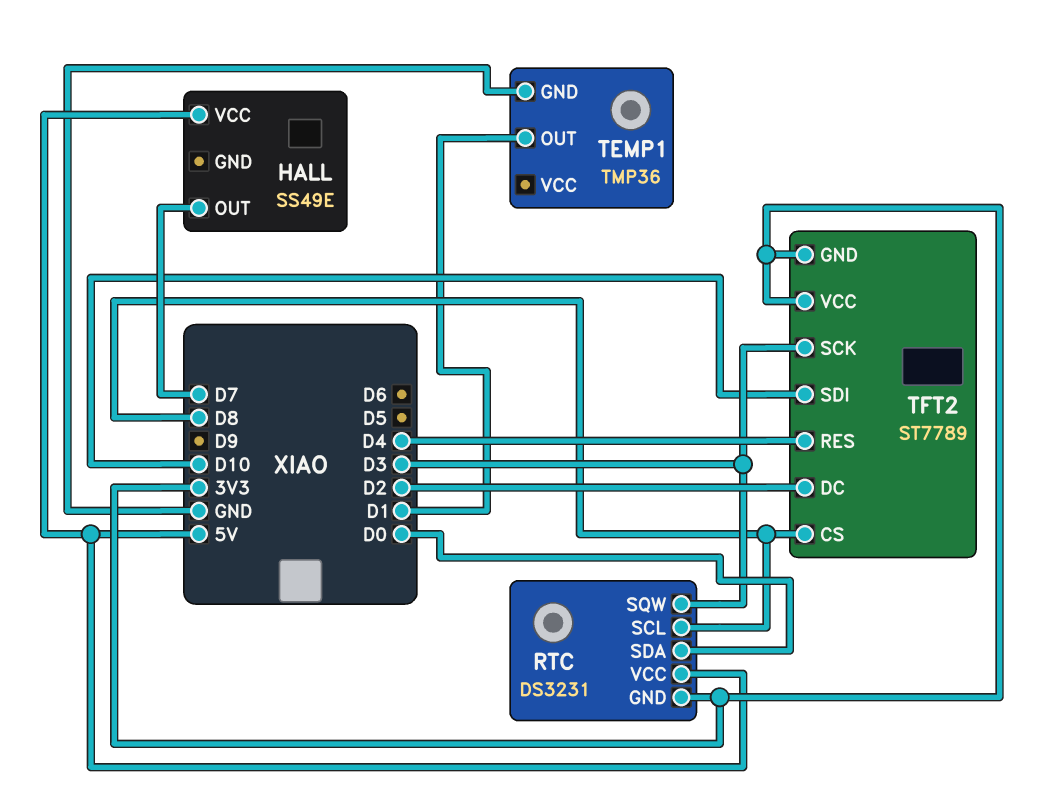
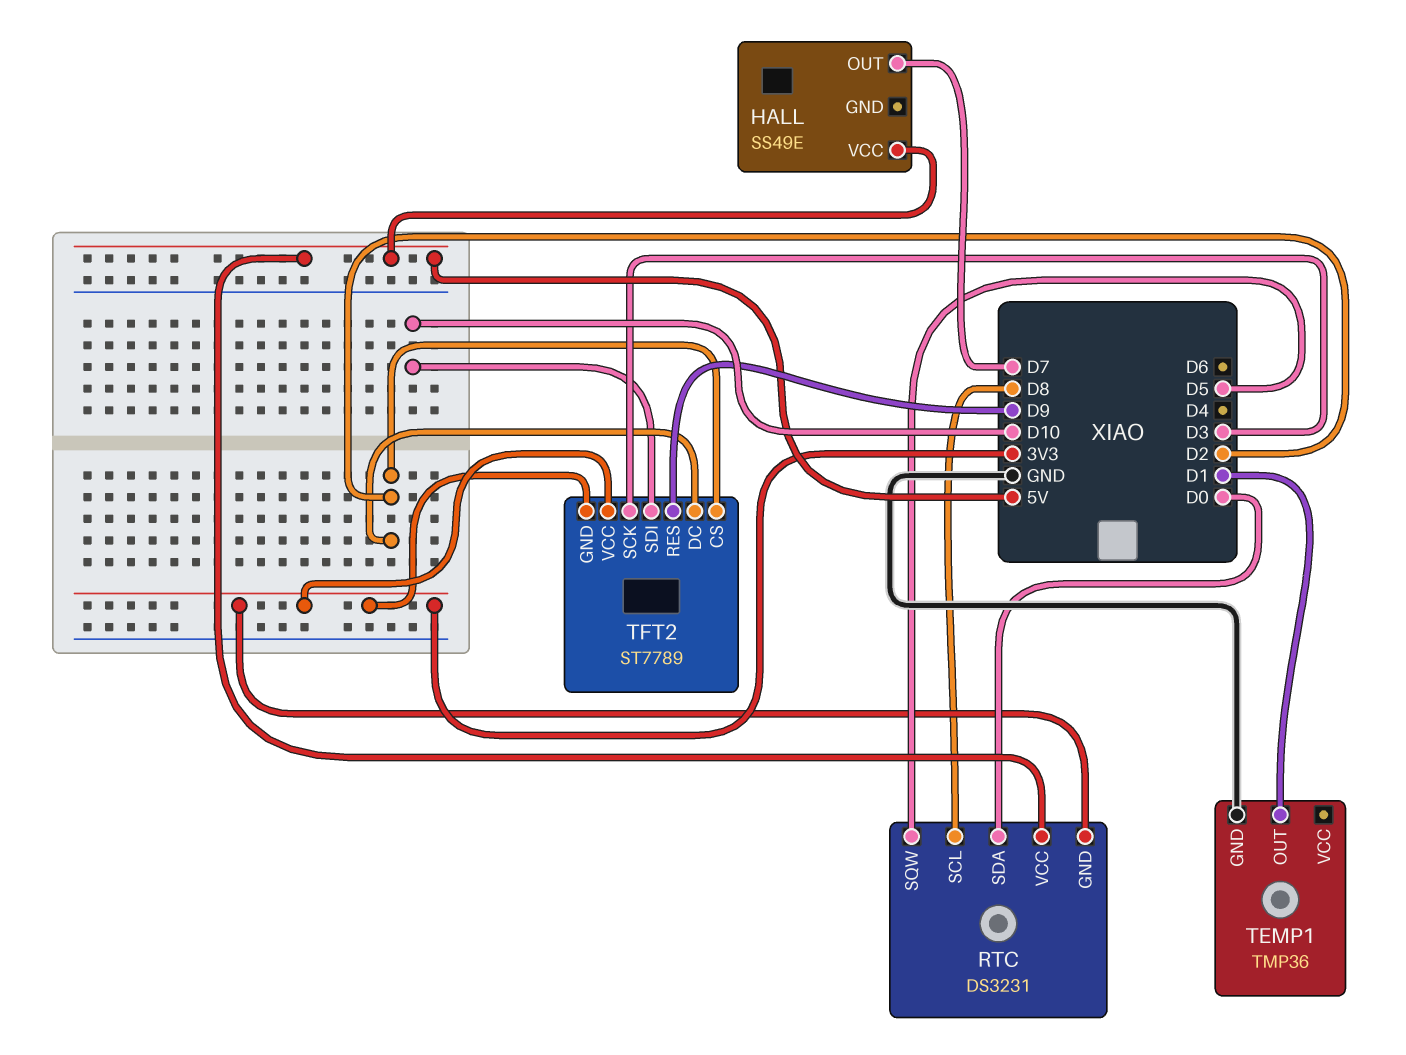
RTC pin SQW: D3 -> D5
TFT2 pin CS: D8 -> D2
TFT2 pin RES: D4 -> D9

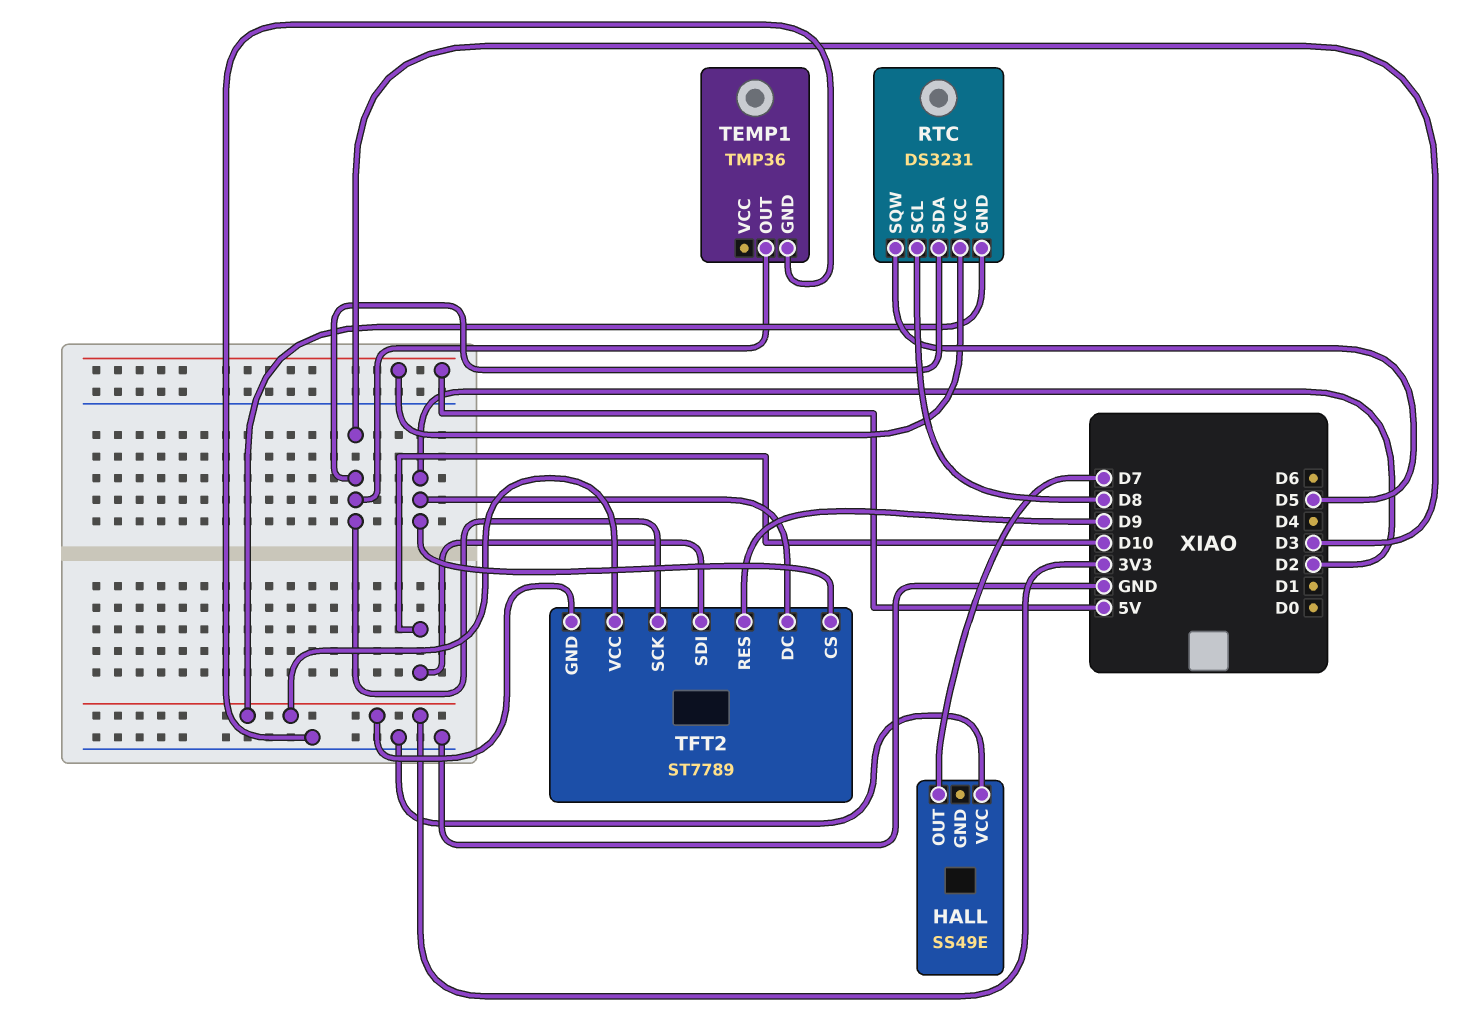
HALL pin VCC: 5V -> GND
RTC pin SDA: D0 -> D3
TEMP1 pin OUT: D1 -> D3

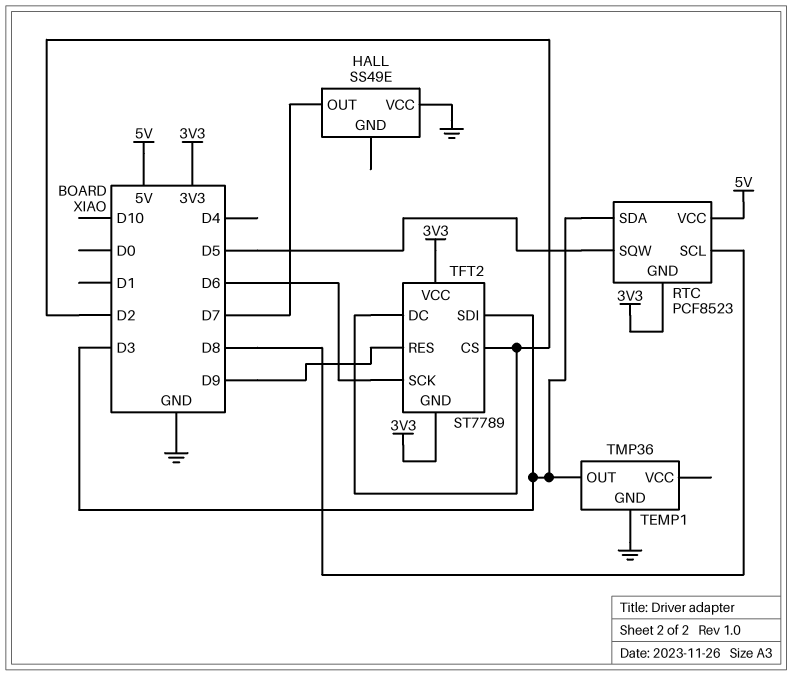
RTC: DS3231 -> PCF8523
TFT2 pin SCK: D3 -> D6
TFT2 pin SDI: D10 -> D3

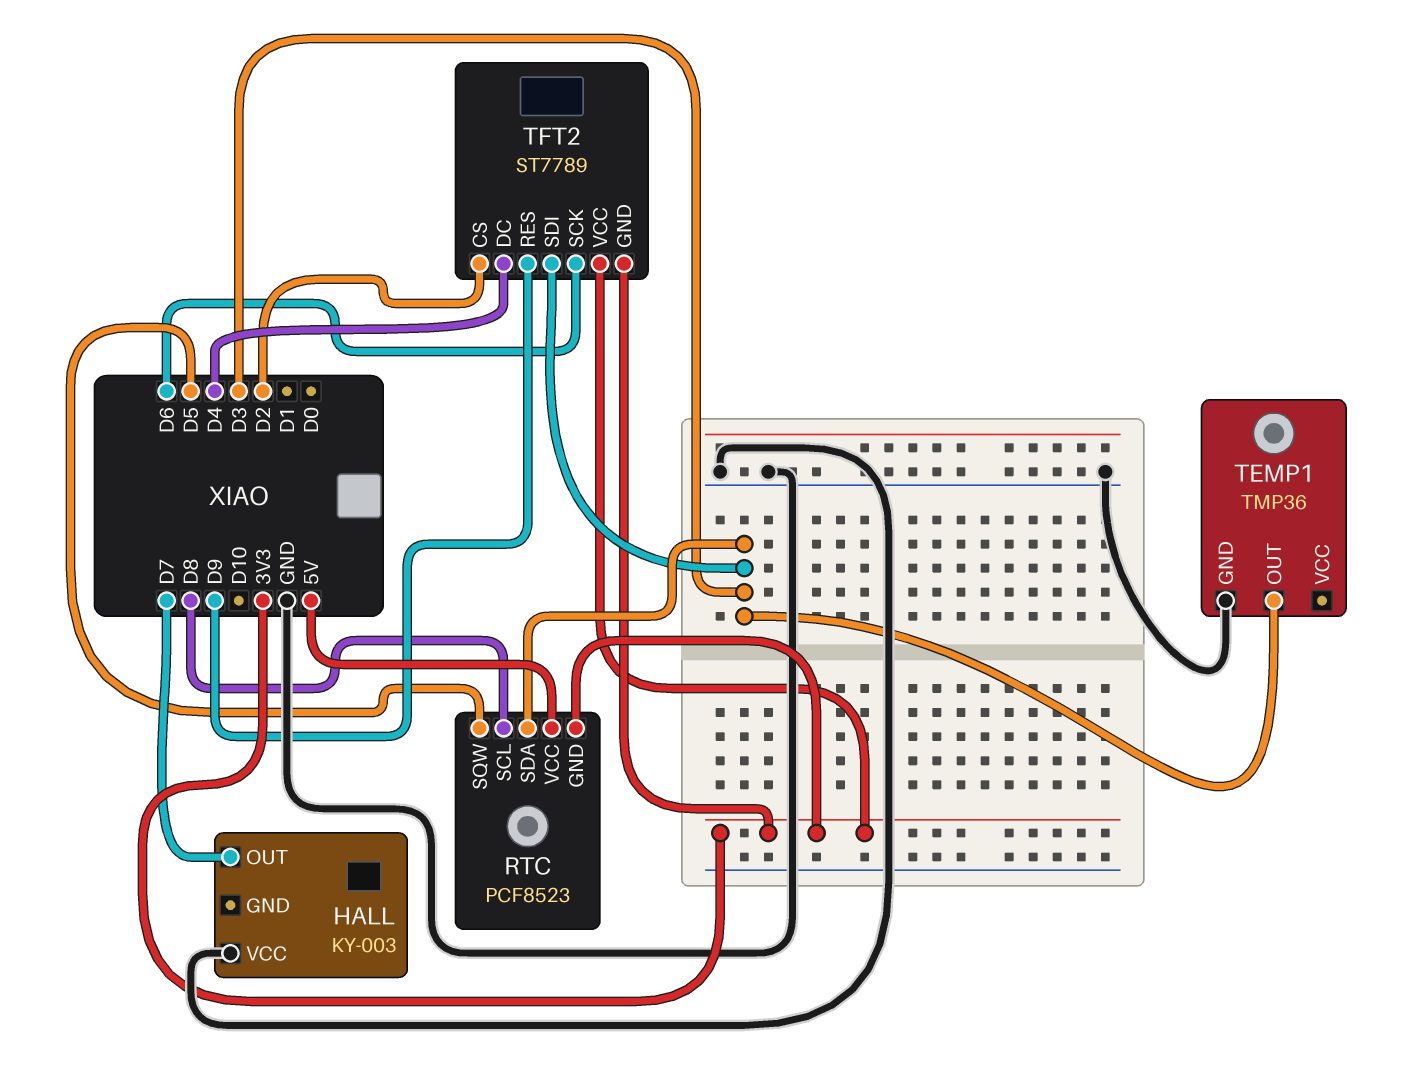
HALL: SS49E -> KY-003
TFT2 pin DC: D2 -> D4

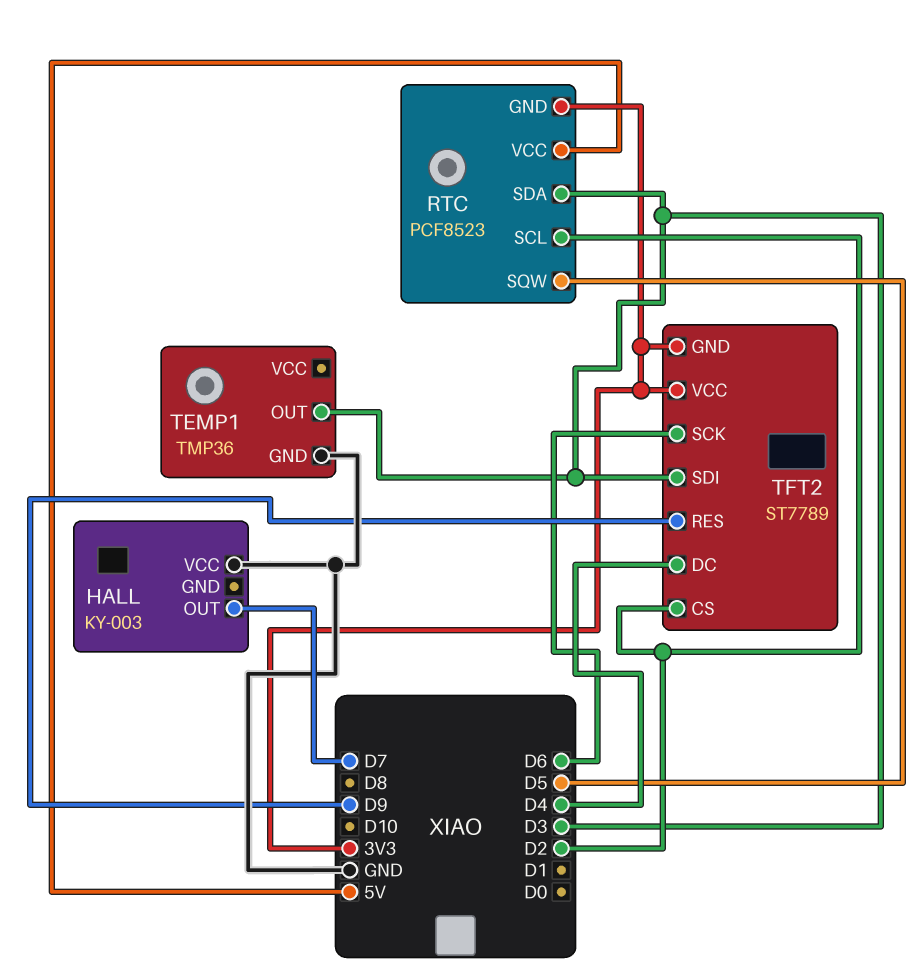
RTC pin SCL: D8 -> D2

